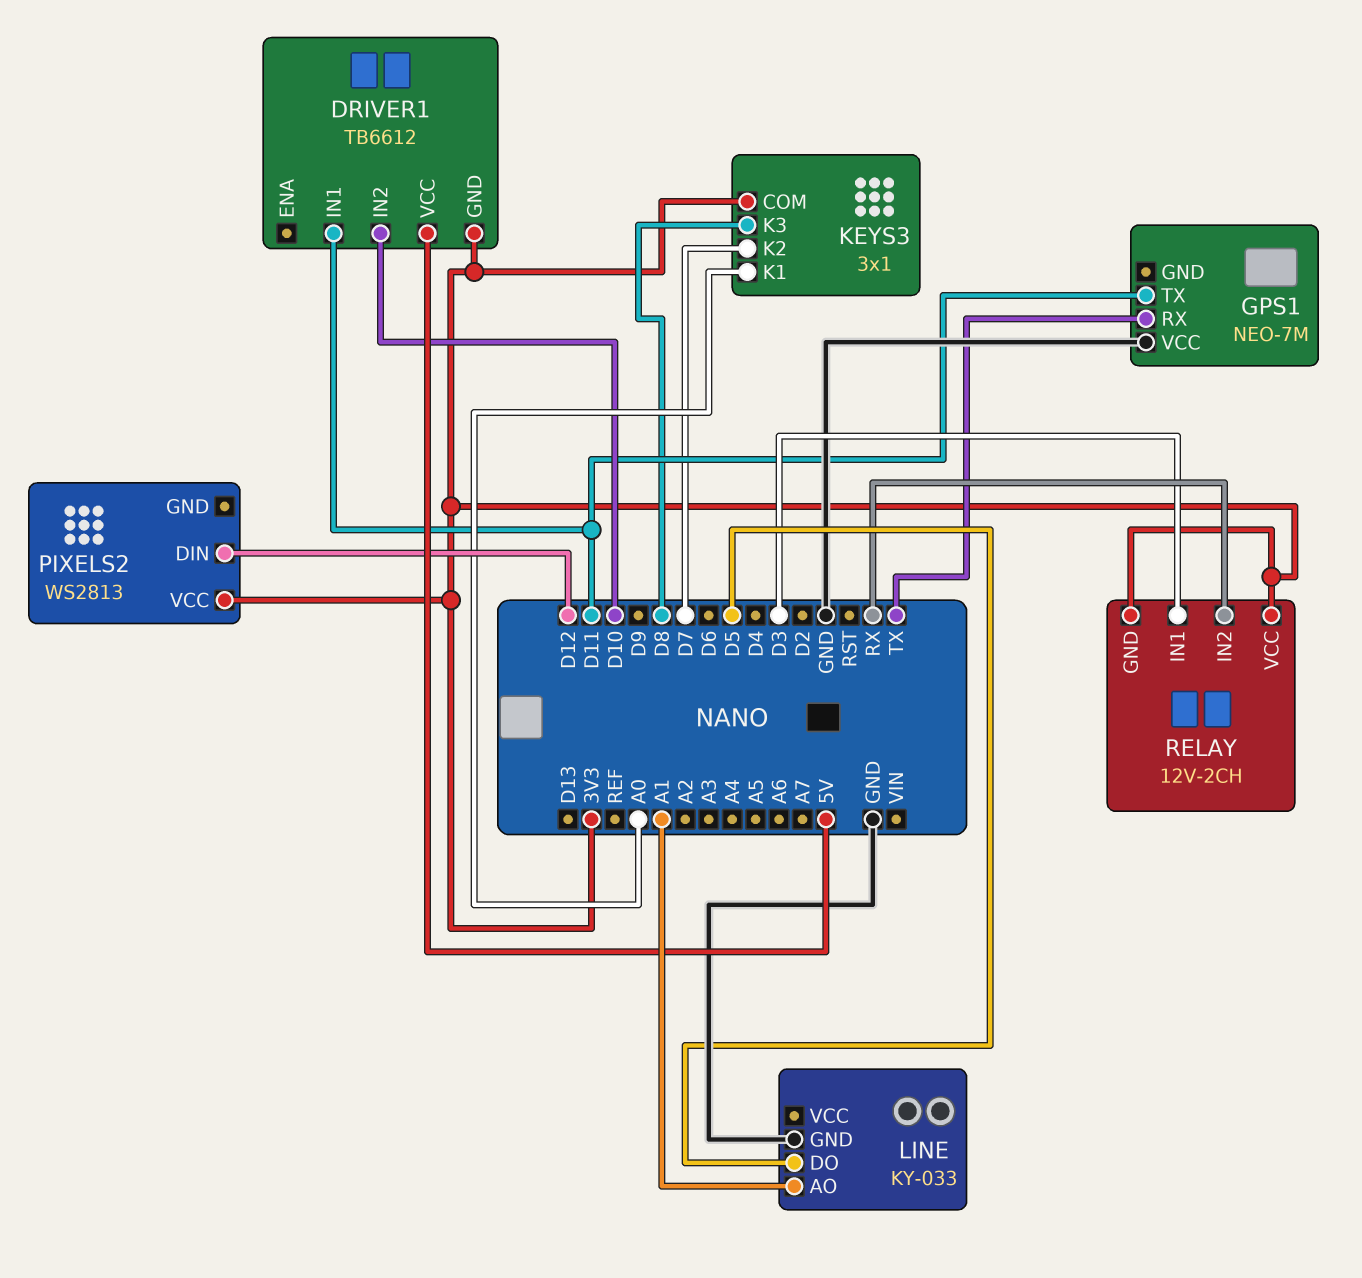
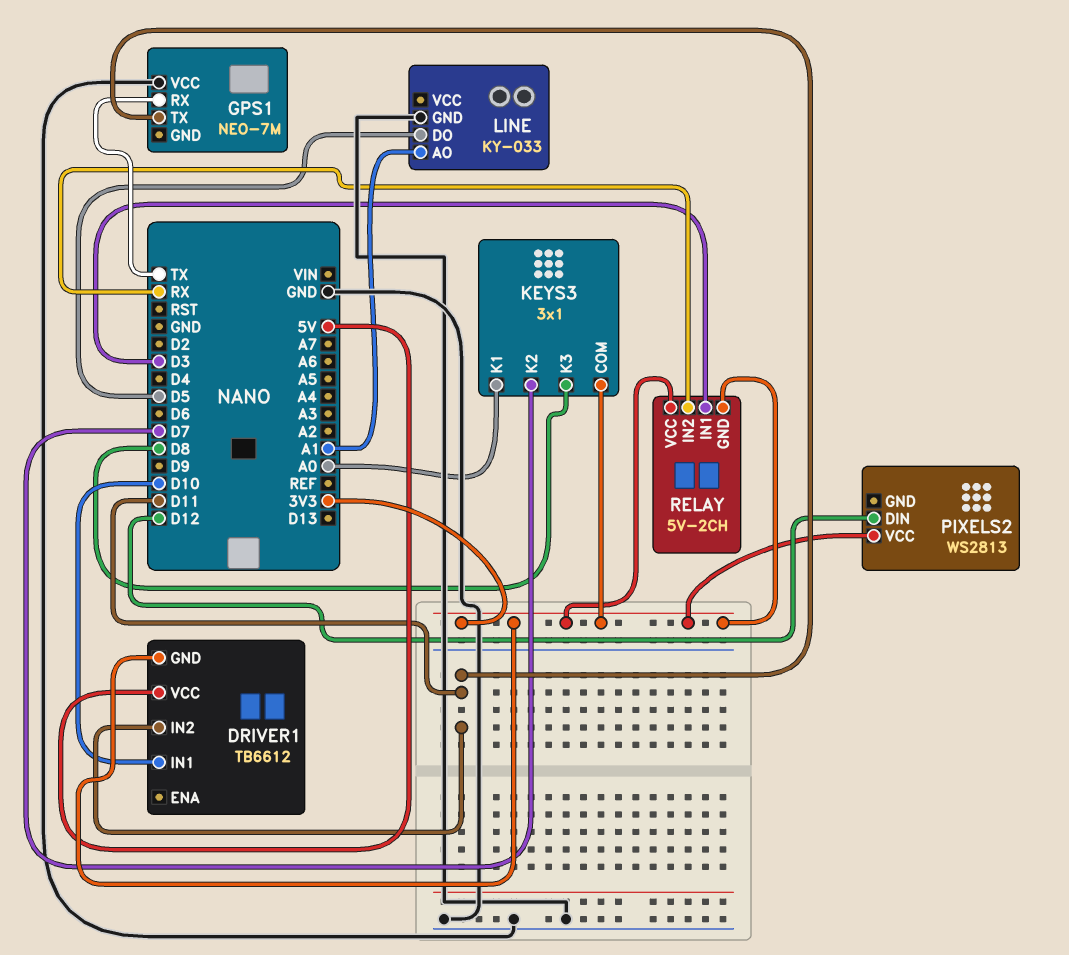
DRIVER1 pin IN1: D11 -> D10
DRIVER1 pin IN2: D10 -> D11
RELAY: 12V-2CH -> 5V-2CH

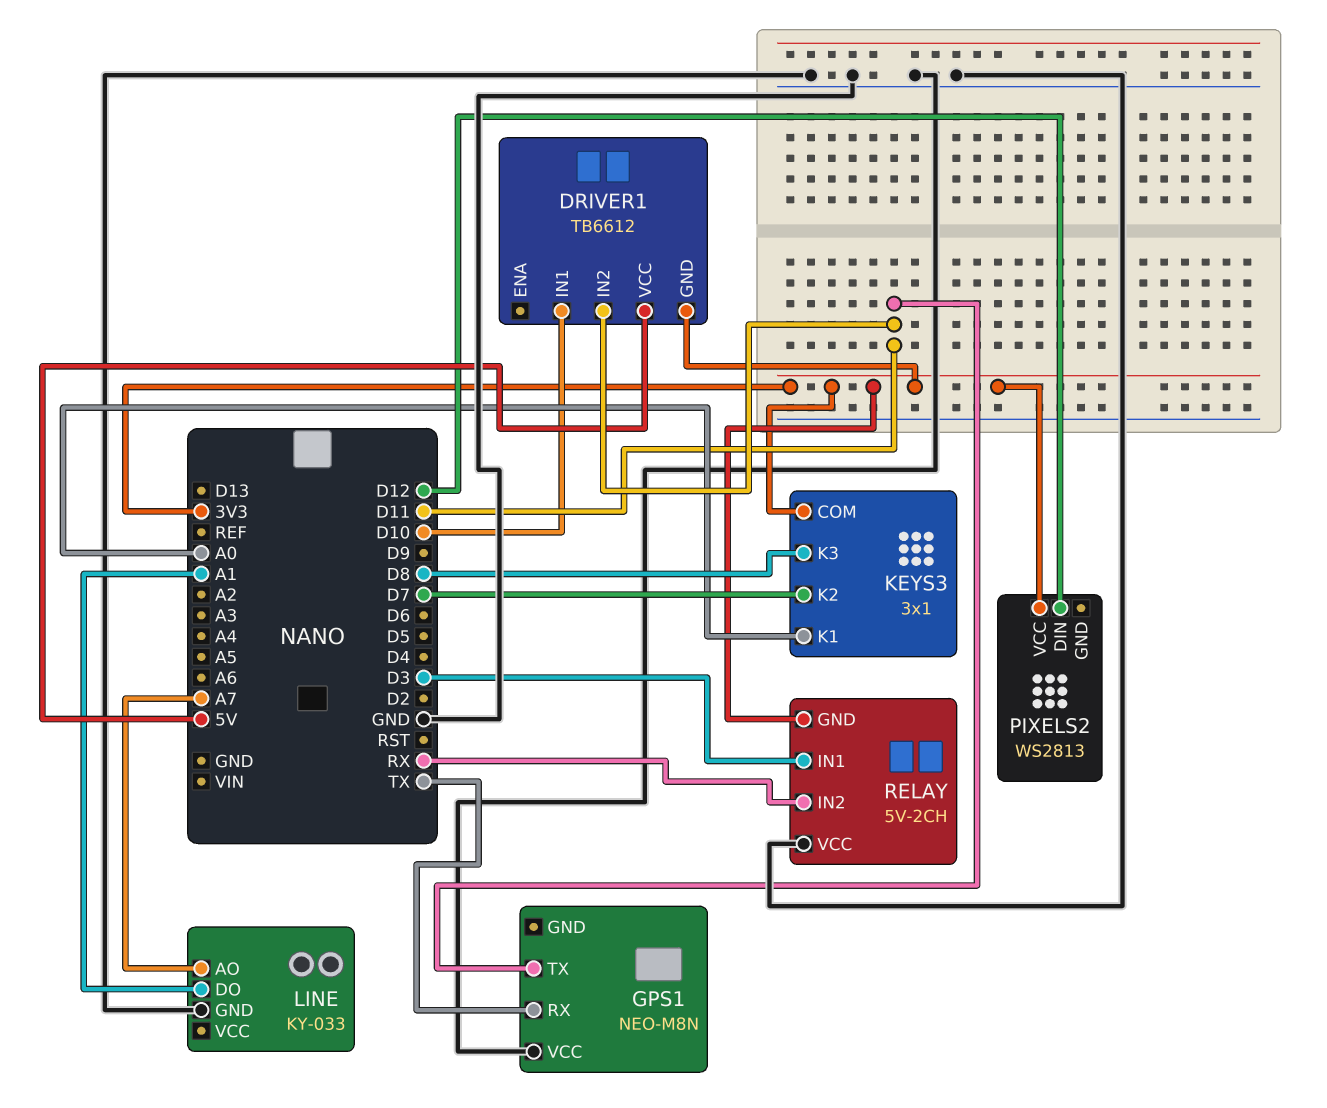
GPS1: NEO-7M -> NEO-M8N
LINE pin AO: A1 -> A7
LINE pin DO: D5 -> A1
RELAY pin VCC: 3V3 -> GND

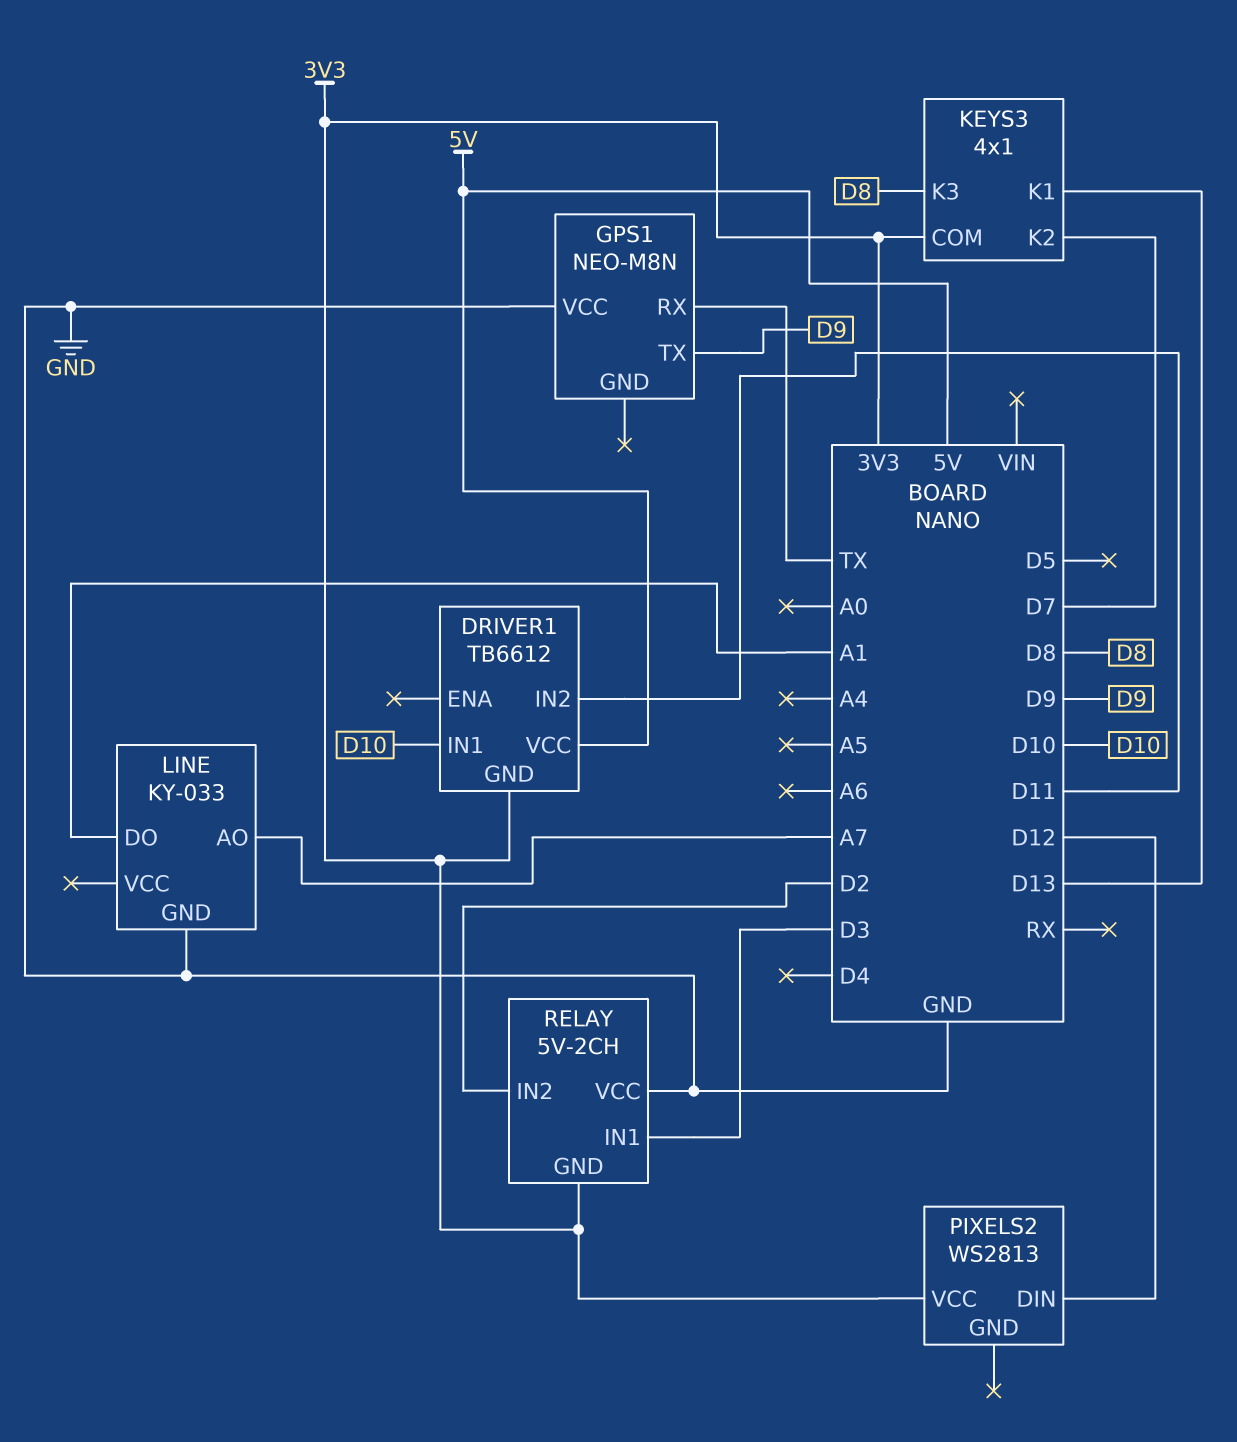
GPS1 pin TX: D11 -> D9
KEYS3: 3x1 -> 4x1
KEYS3 pin K1: A0 -> D13
RELAY pin IN2: RX -> D2

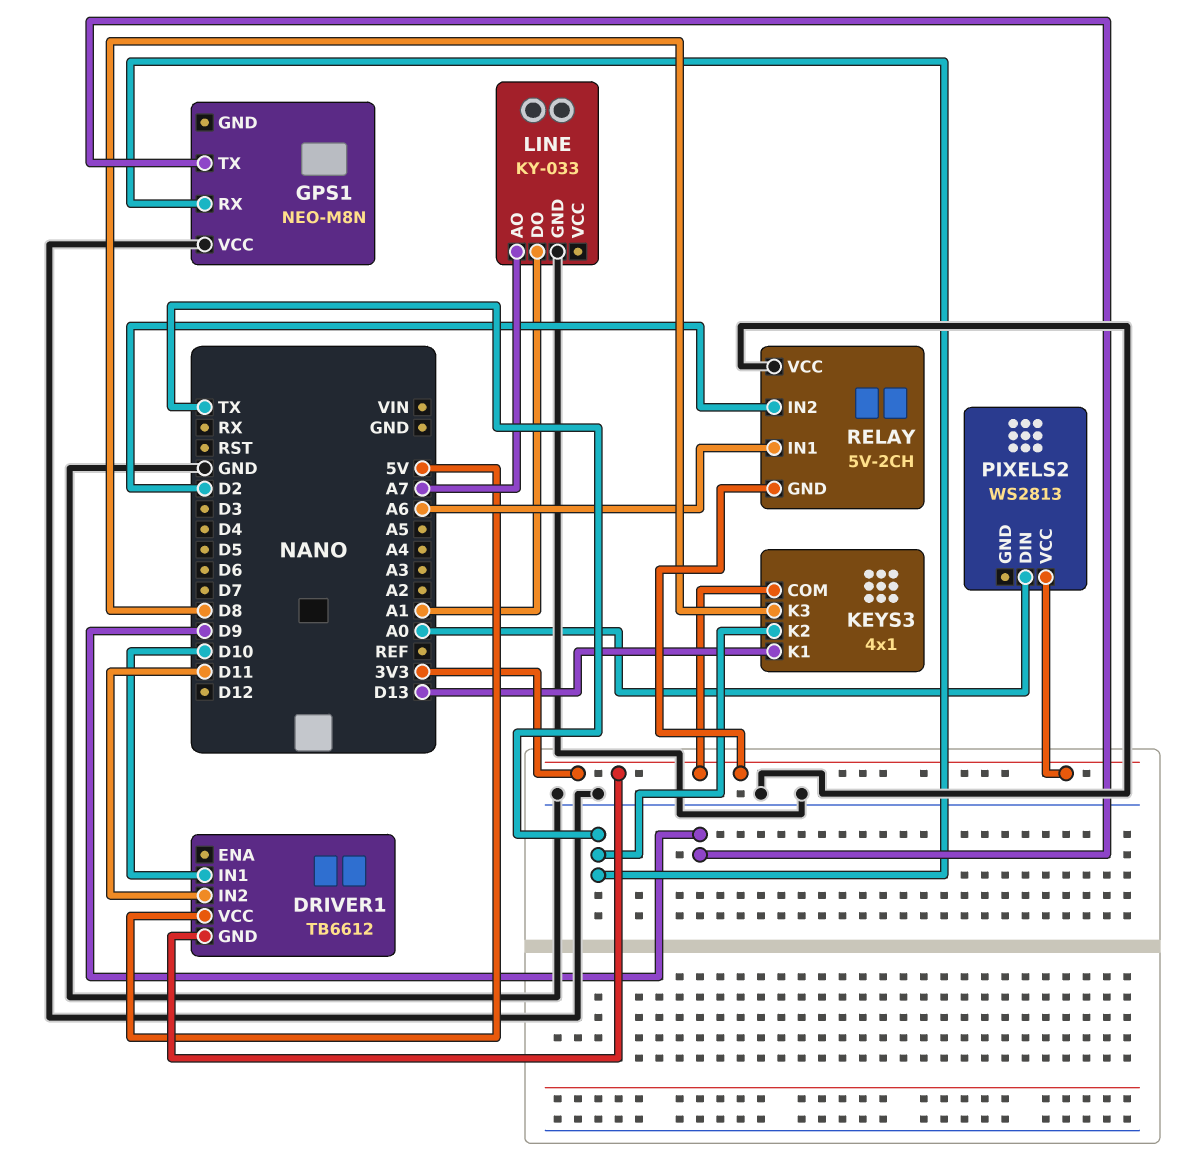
KEYS3 pin K2: D7 -> TX
PIXELS2 pin DIN: D12 -> A0
RELAY pin IN1: D3 -> A6

